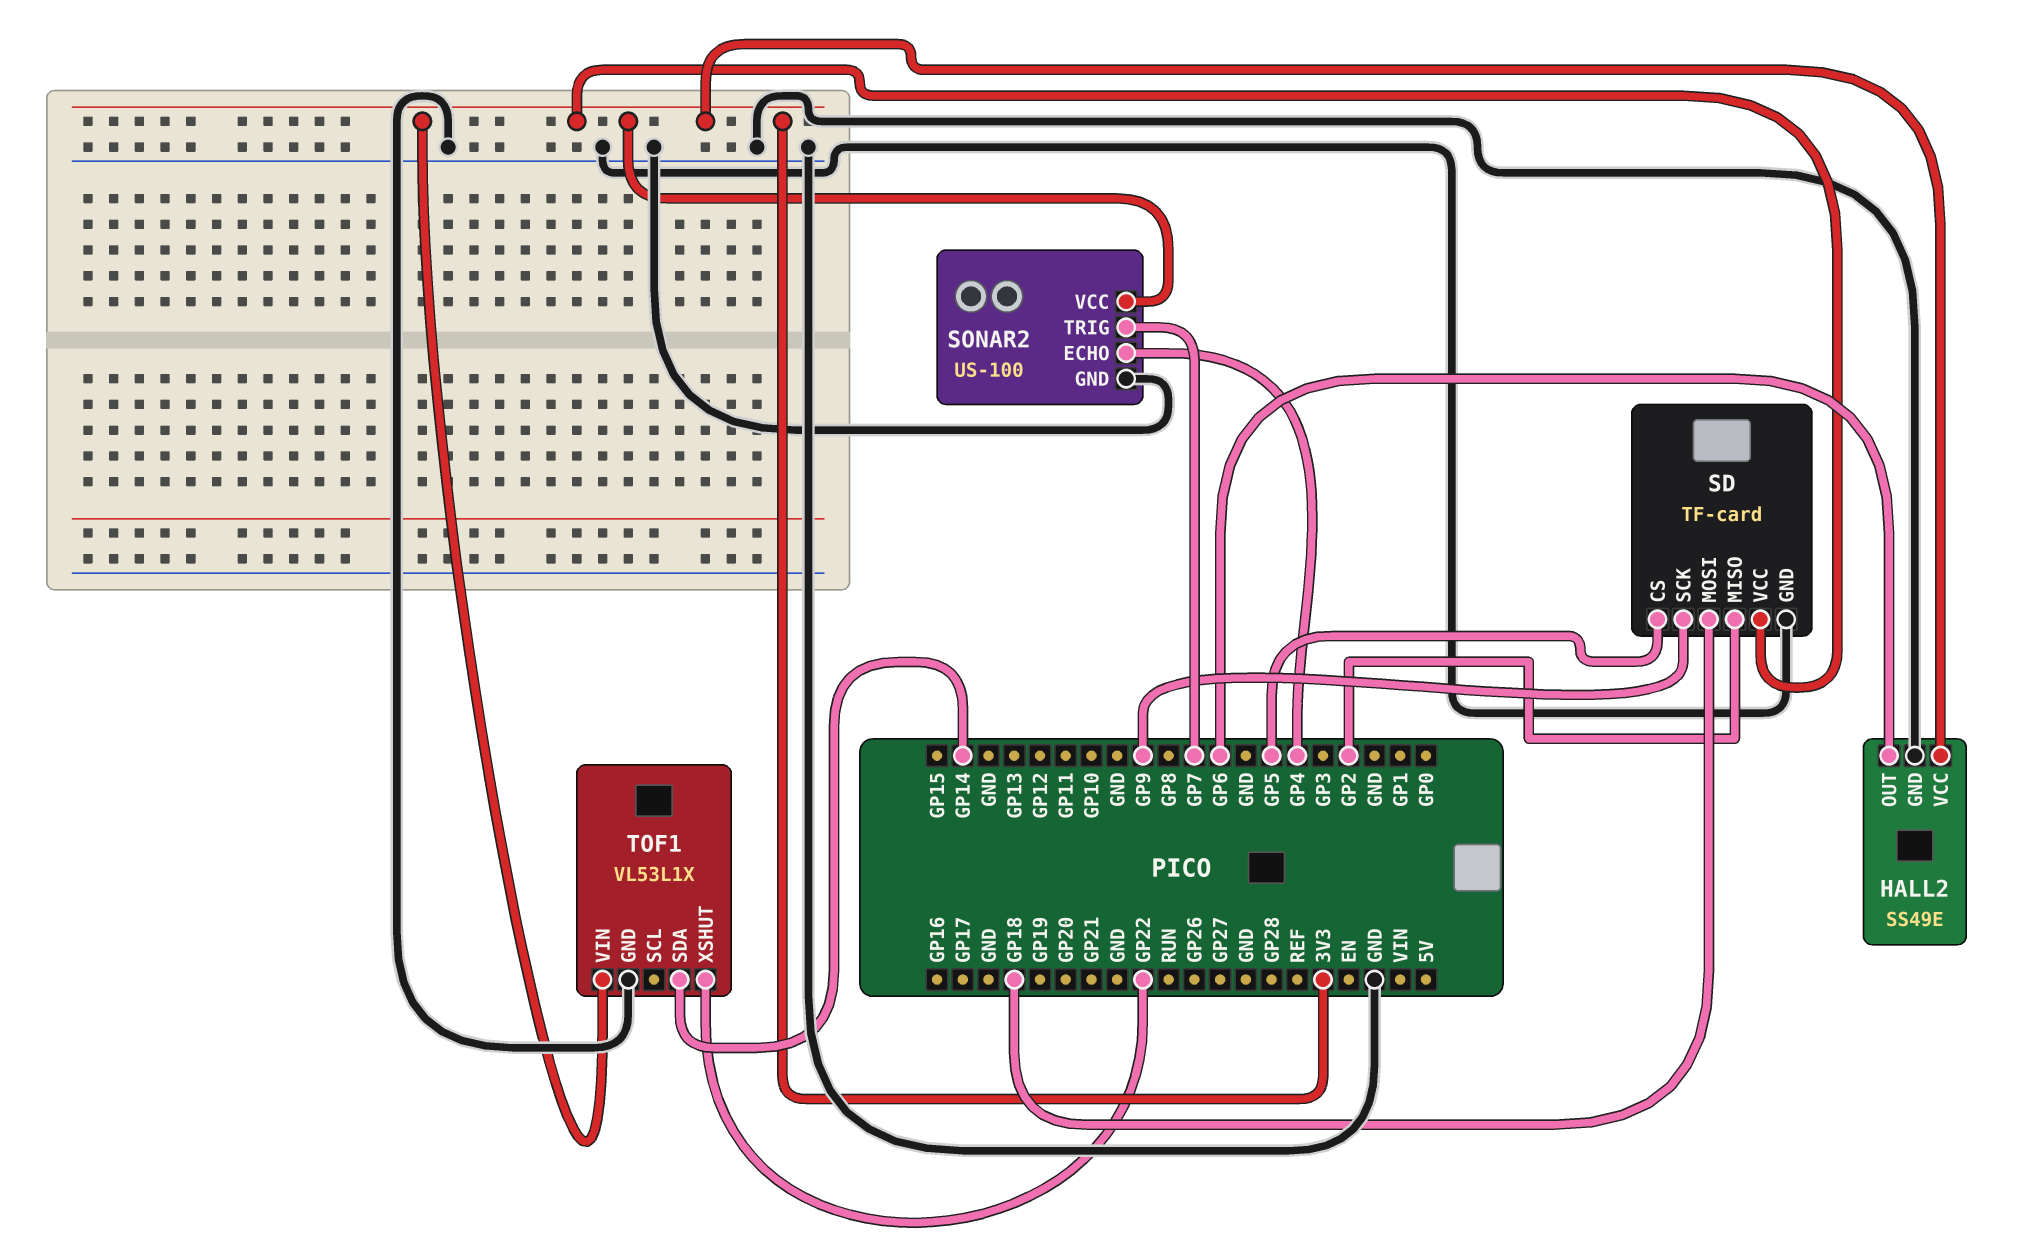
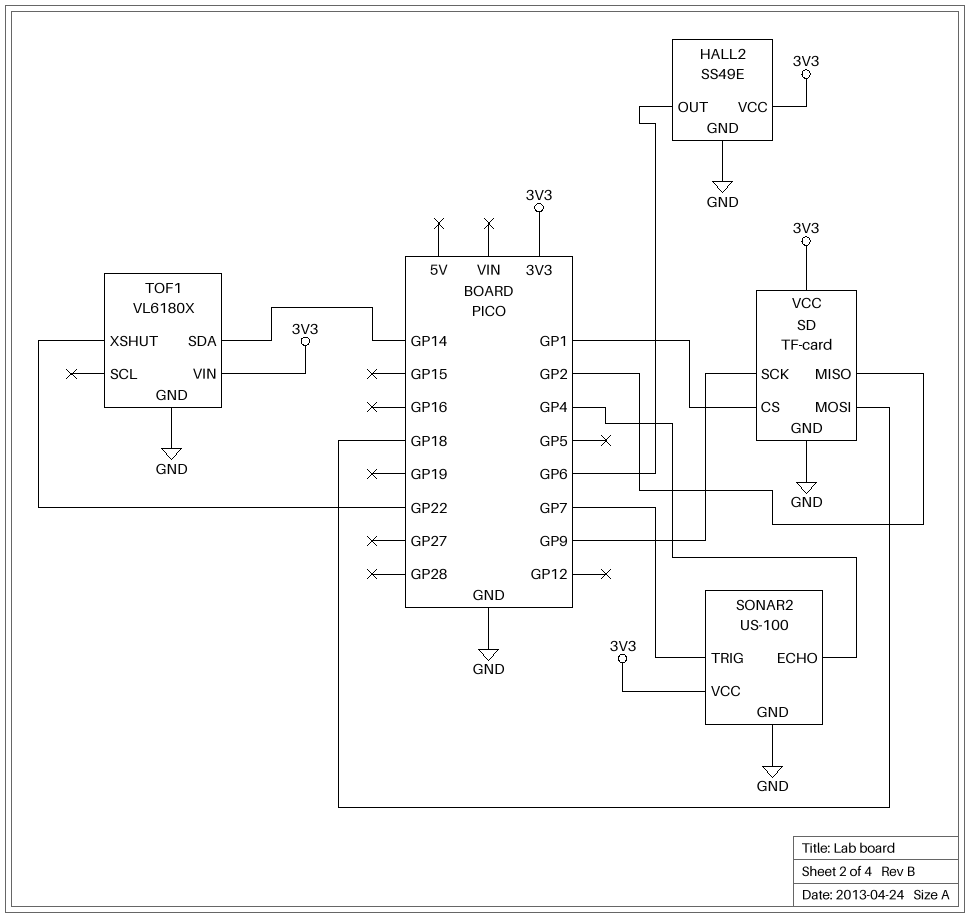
SD pin CS: GP5 -> GP1
TOF1: VL53L1X -> VL6180X

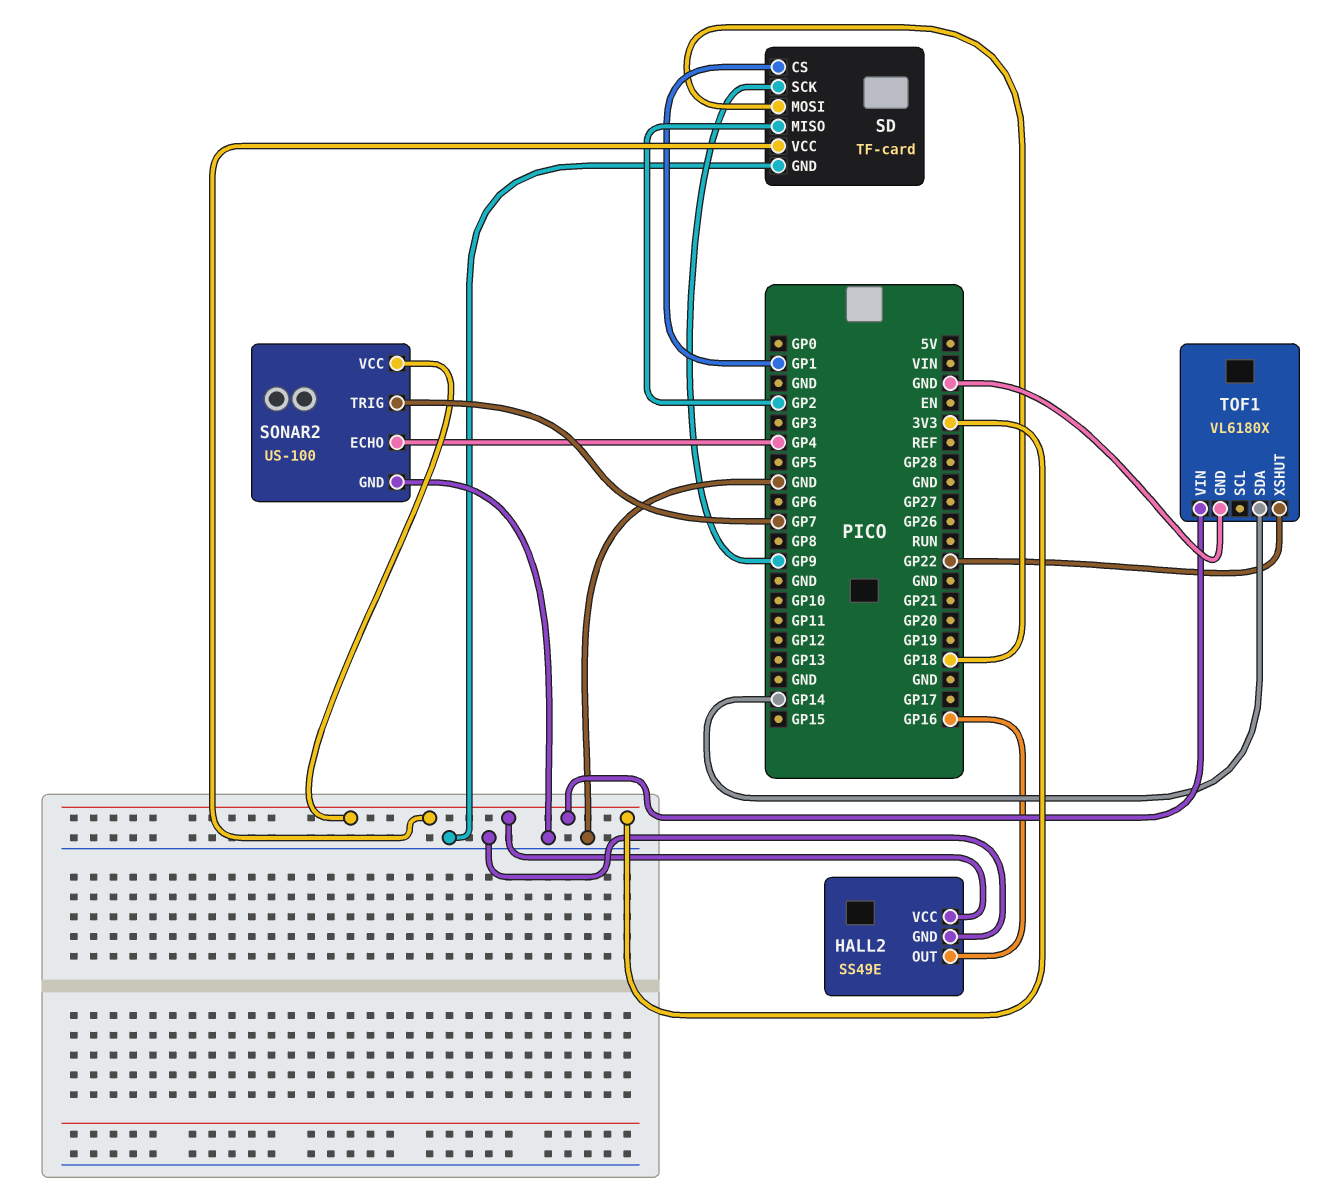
HALL2 pin OUT: GP6 -> GP16

